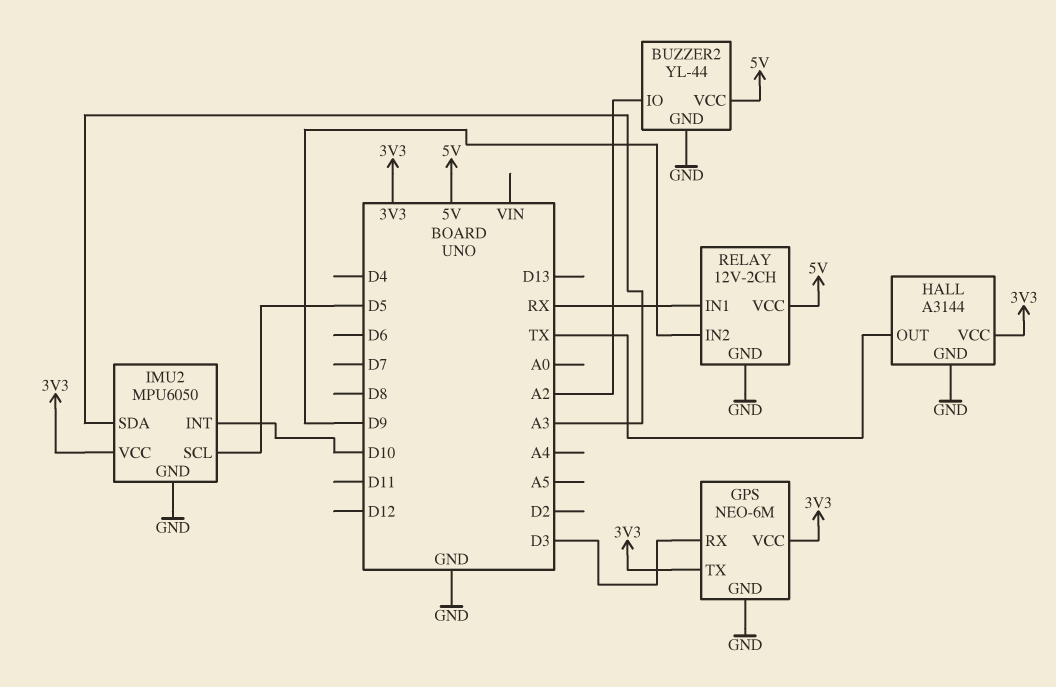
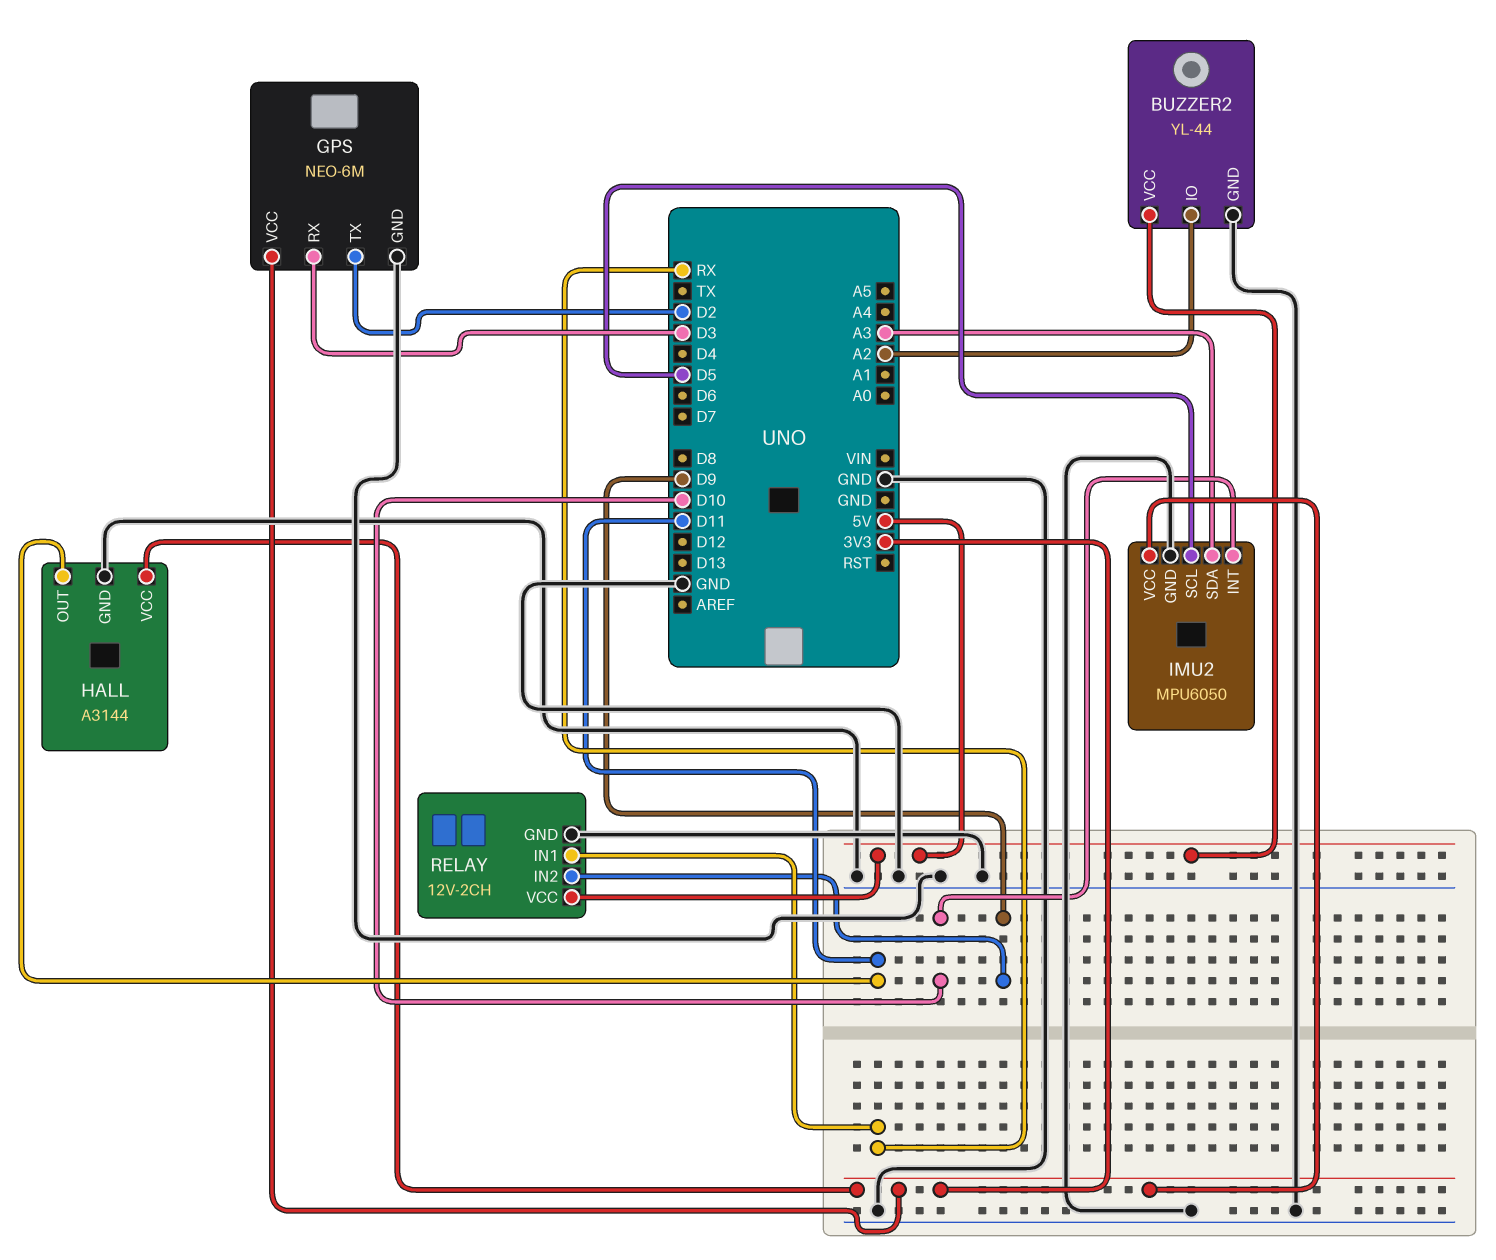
GPS pin TX: 3V3 -> D2
HALL pin OUT: TX -> D11

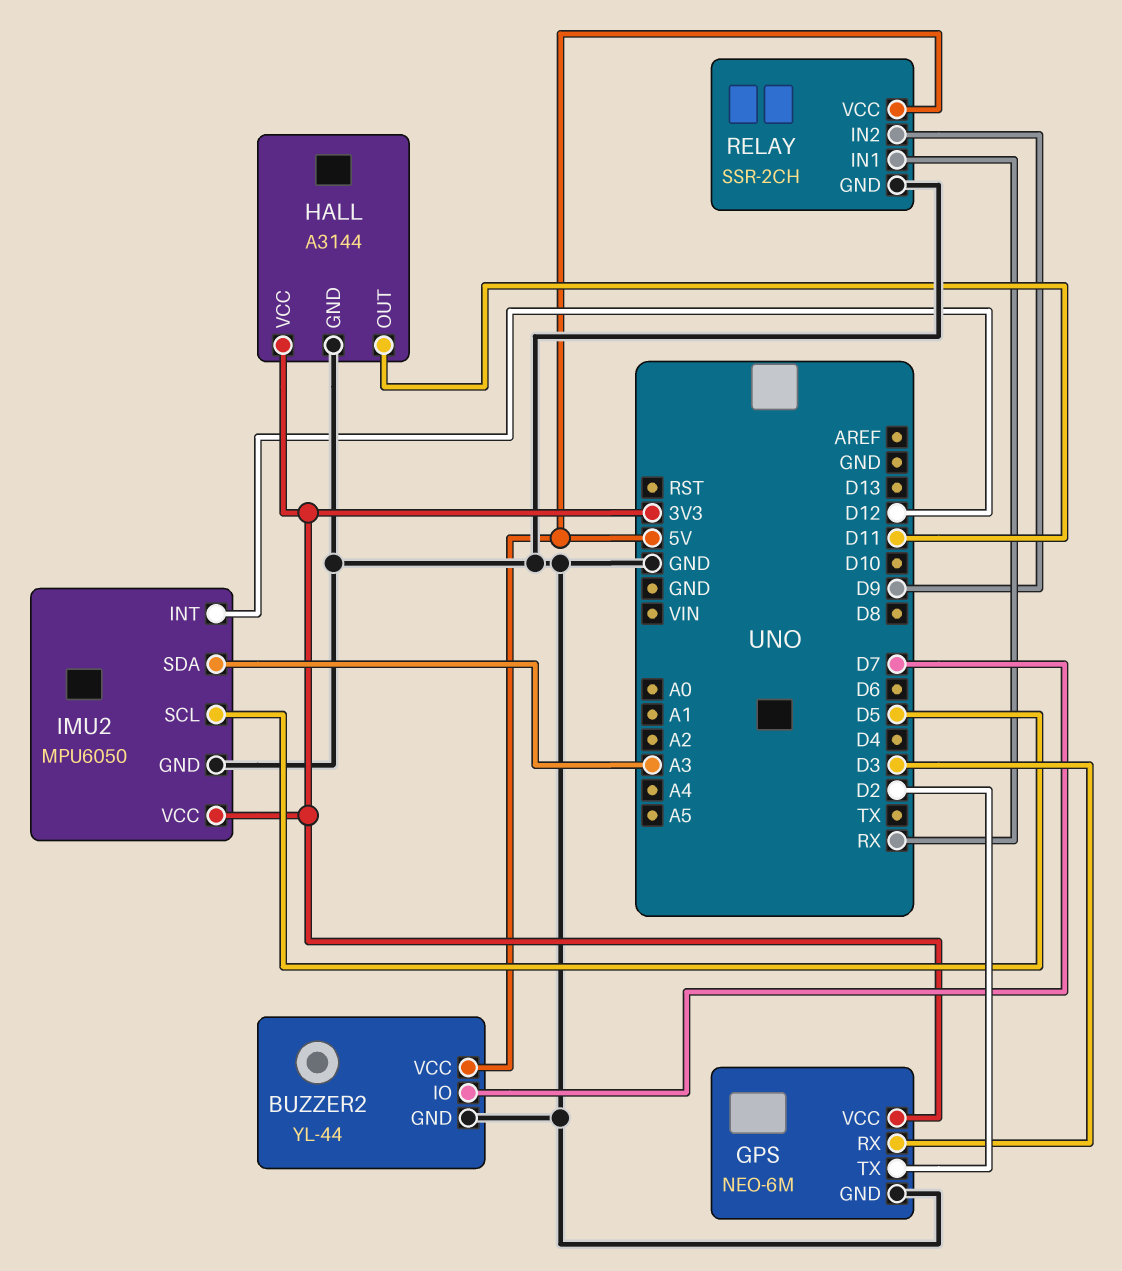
BUZZER2 pin IO: A2 -> D7
IMU2 pin INT: D10 -> D12
RELAY: 12V-2CH -> SSR-2CH

